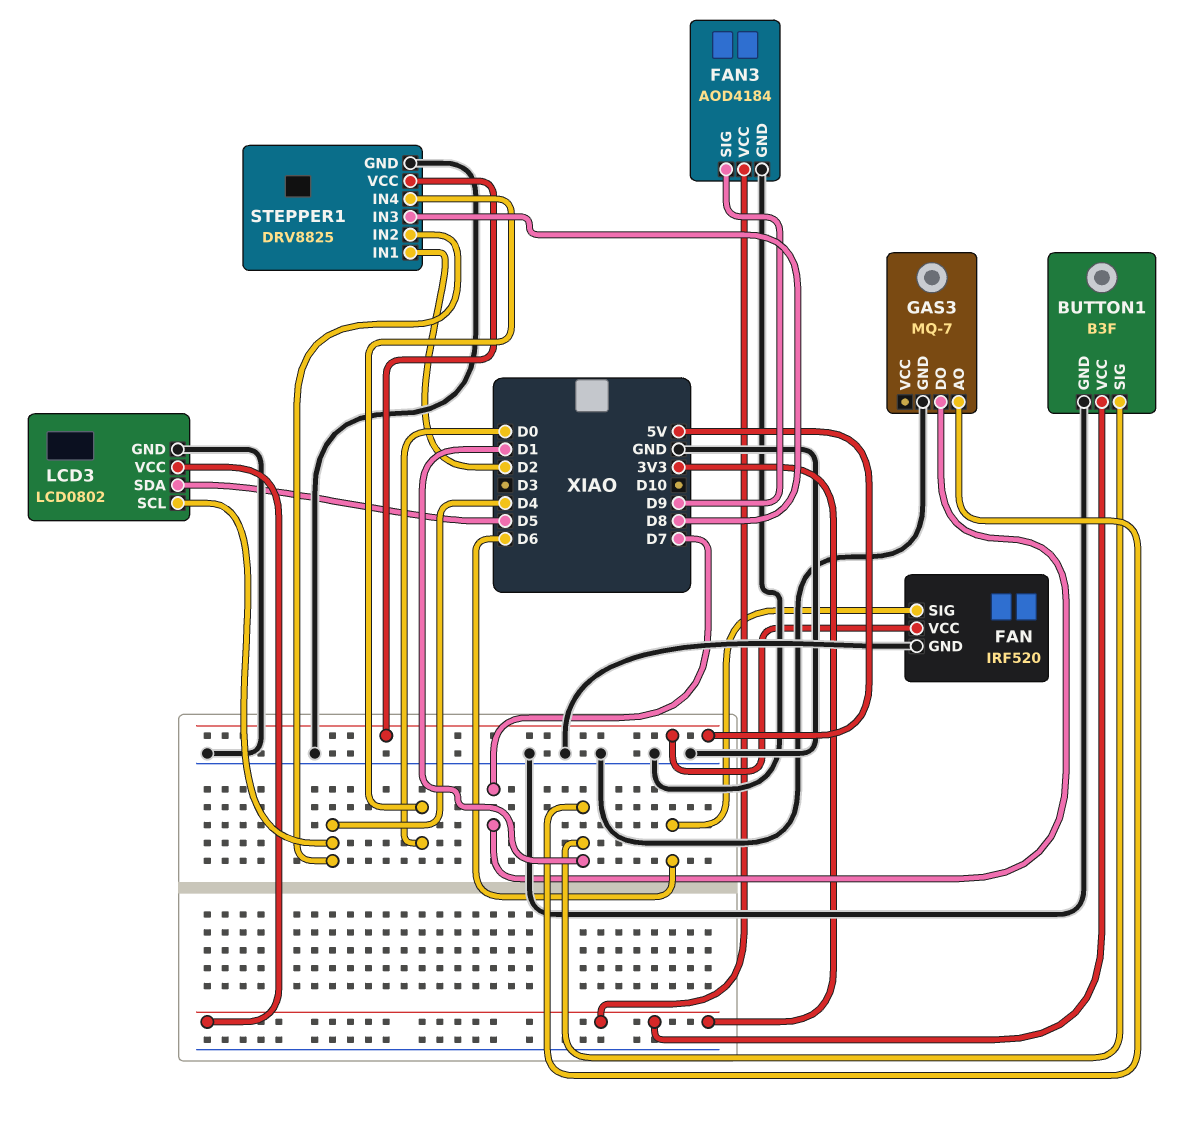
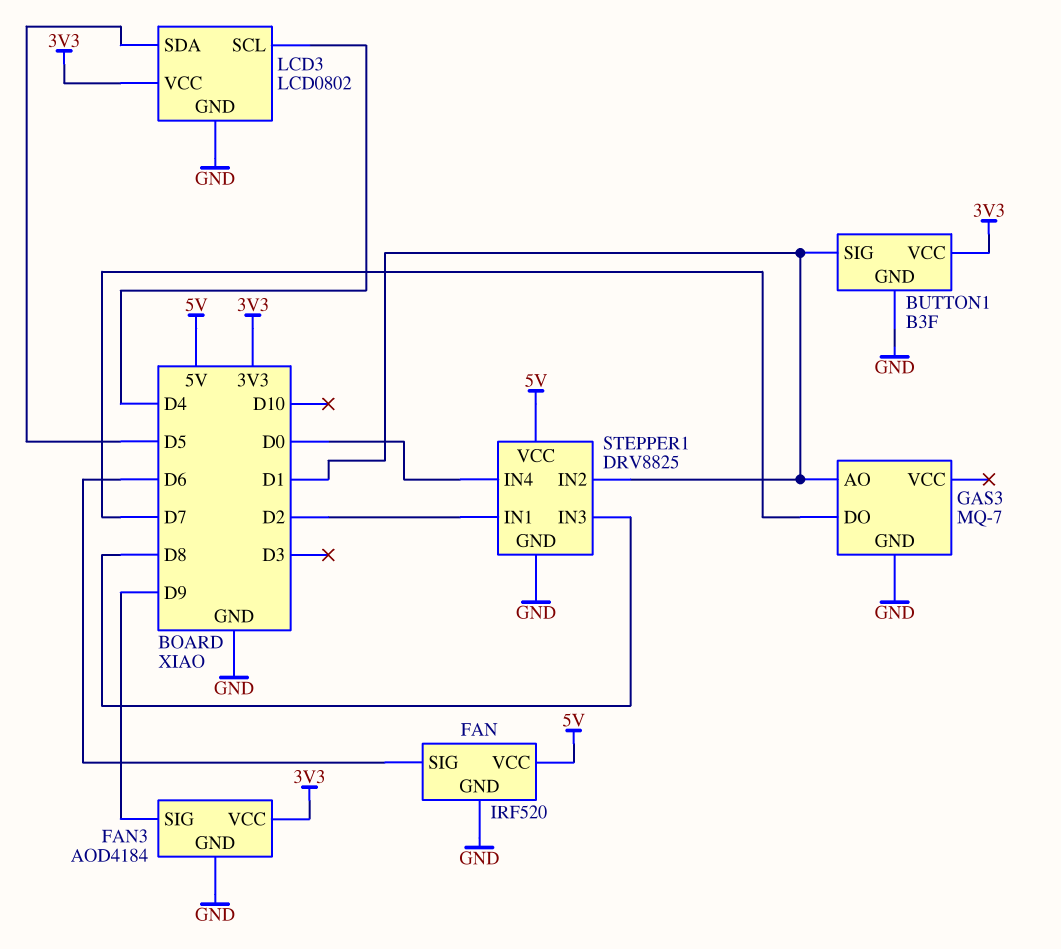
STEPPER1 pin IN2: D4 -> D1

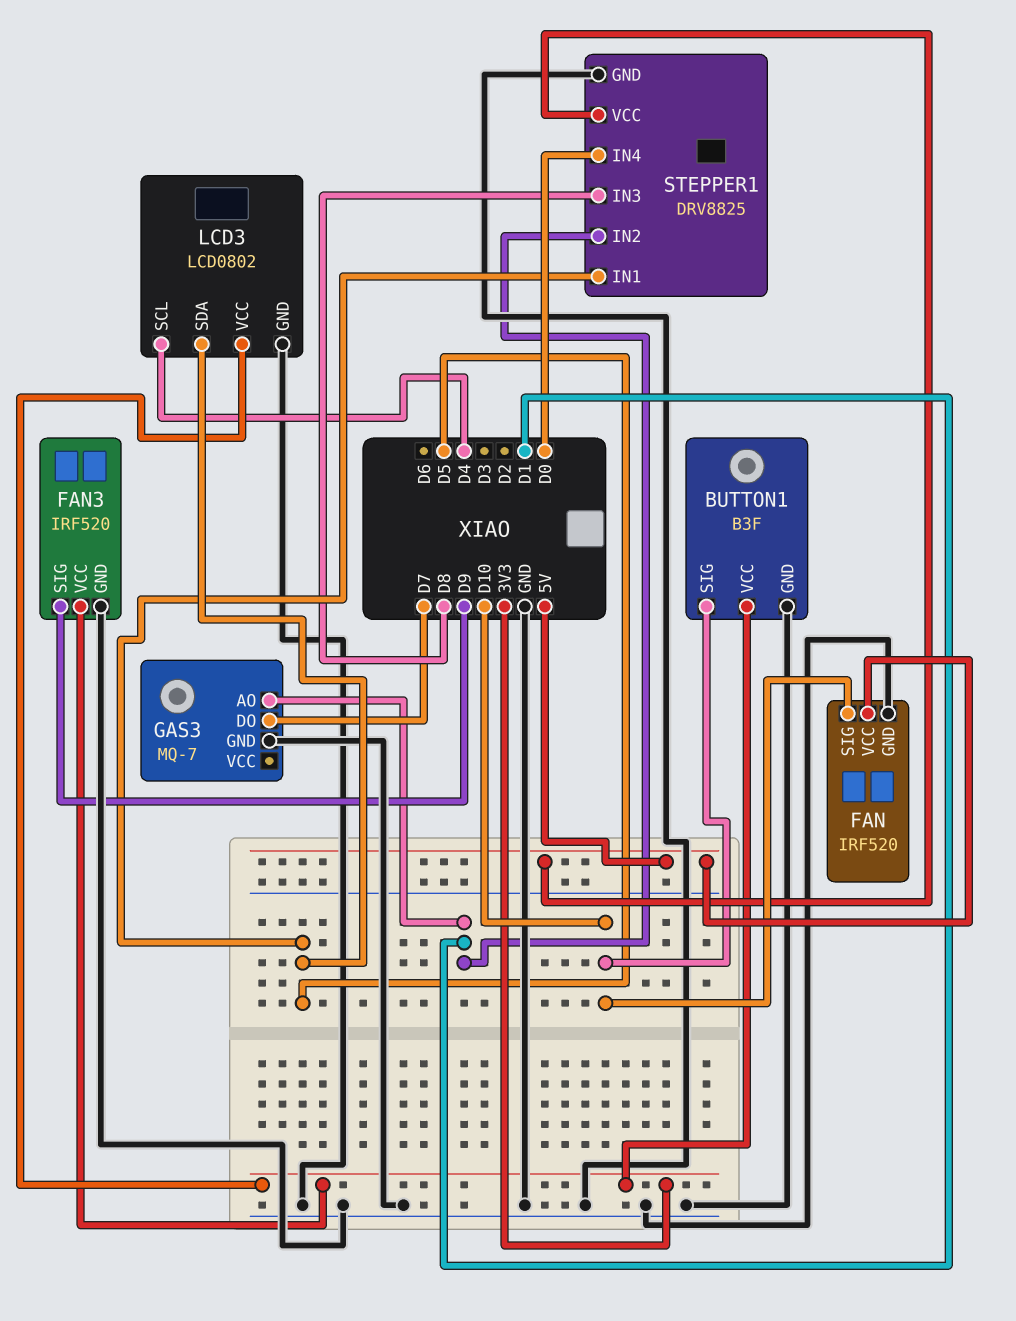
BUTTON1 pin SIG: D1 -> D10
FAN pin SIG: D6 -> D10
FAN3: AOD4184 -> IRF520
STEPPER1 pin IN1: D2 -> D5

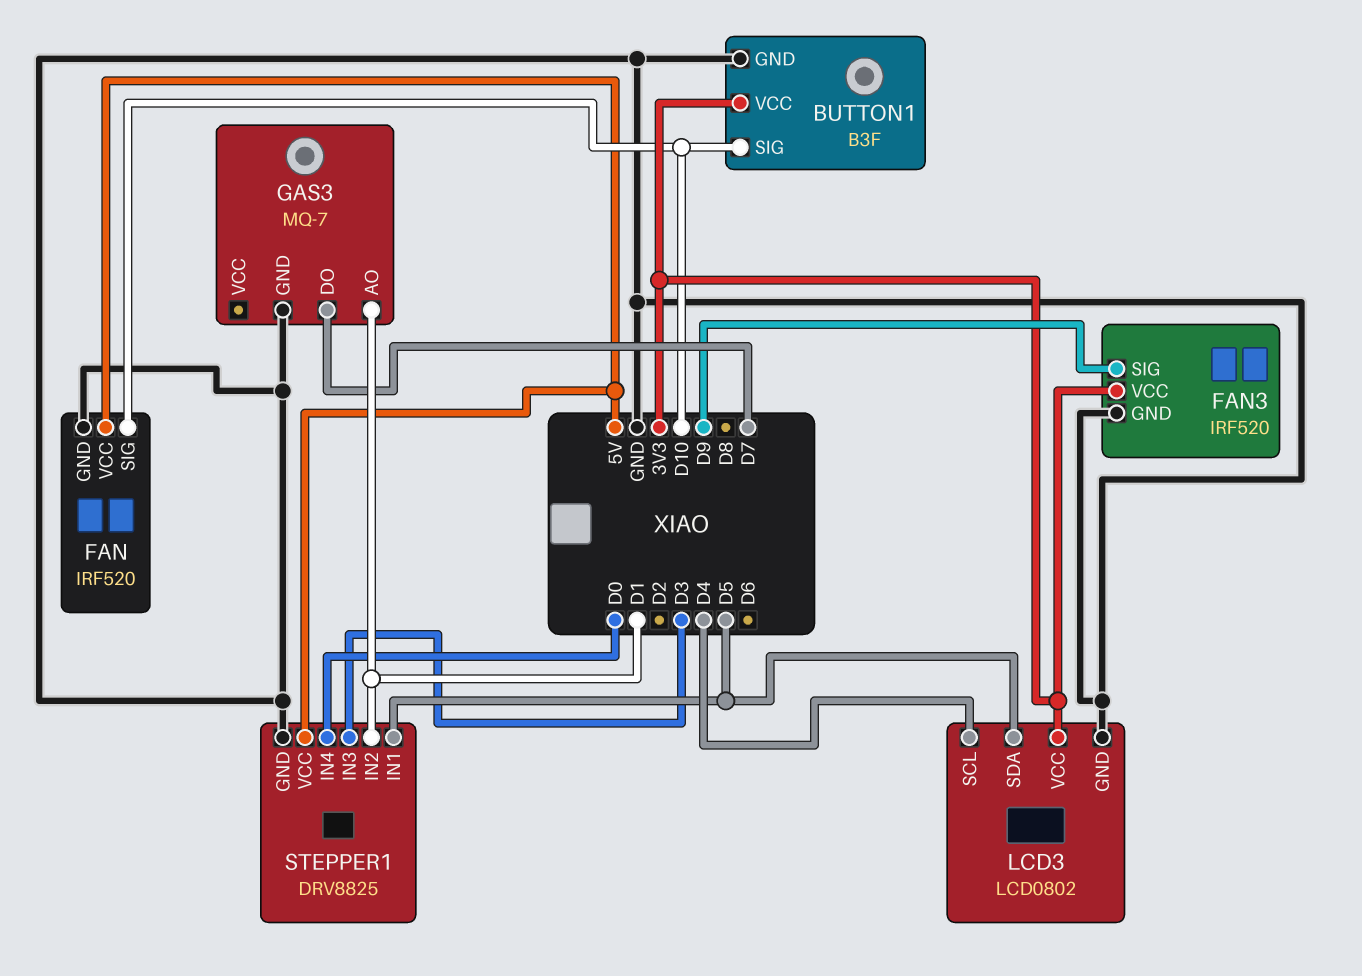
STEPPER1 pin IN3: D8 -> D3

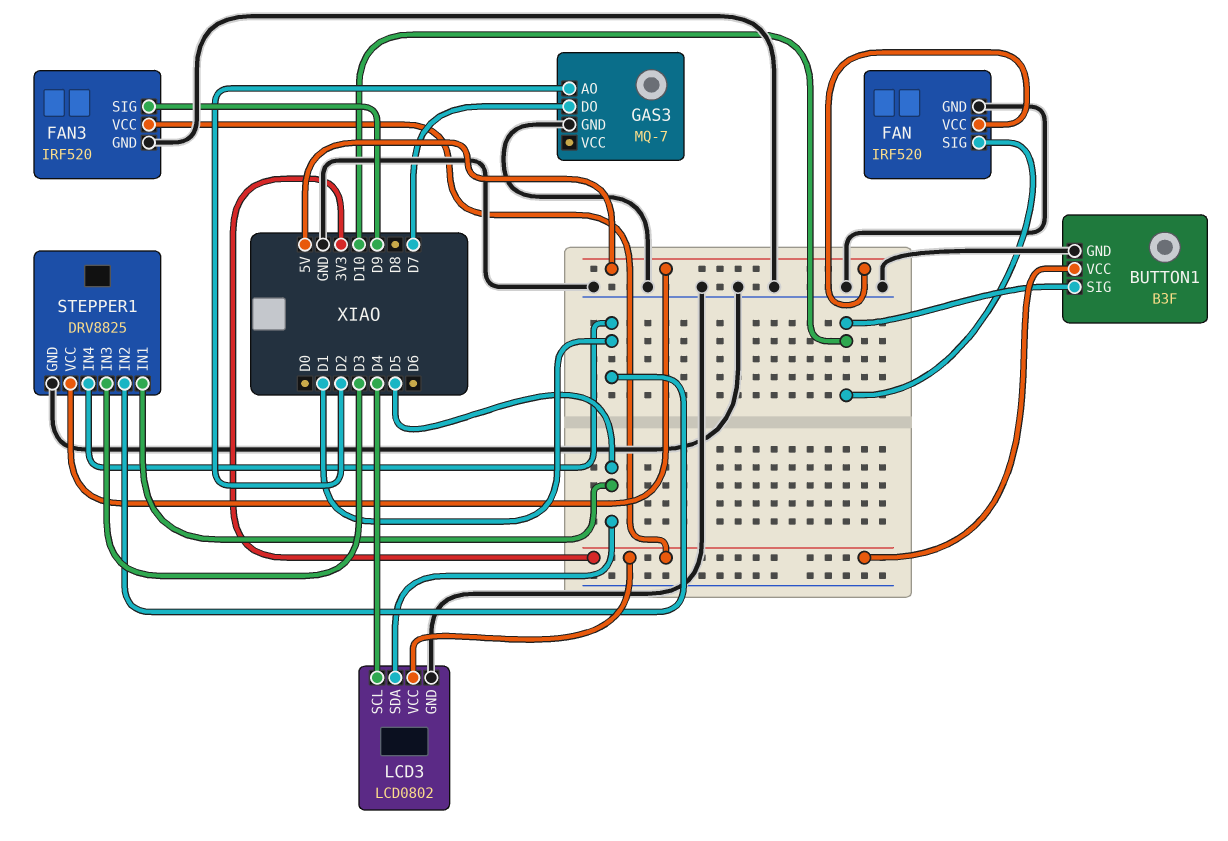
GAS3 pin AO: D1 -> D2
STEPPER1 pin IN4: D0 -> D1

